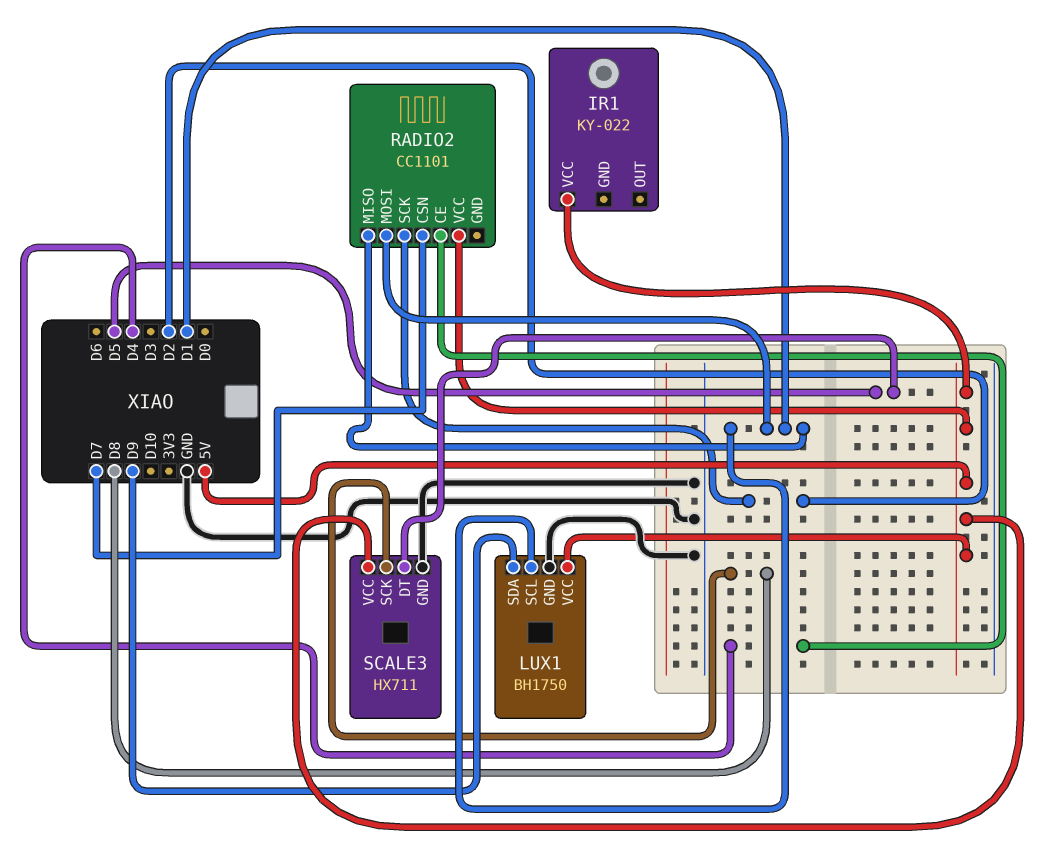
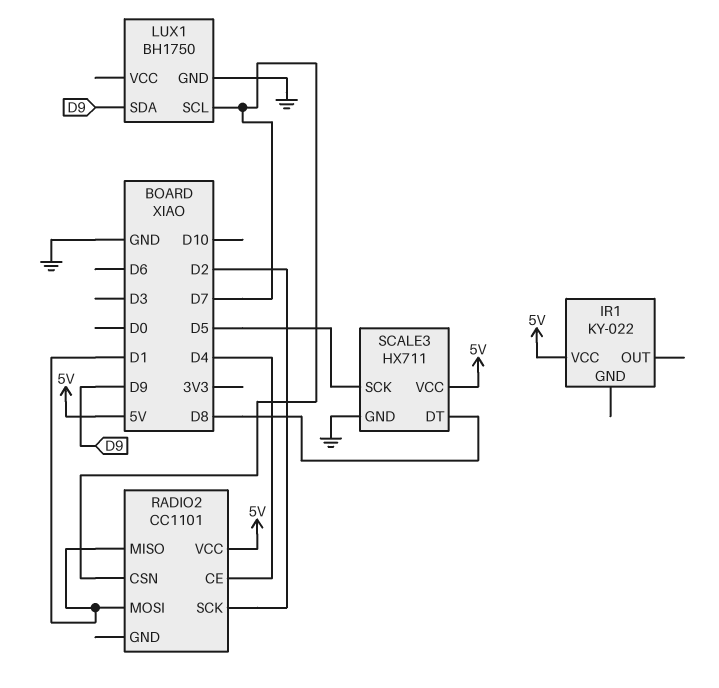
LUX1 pin SCL: D1 -> D7
LUX1 pin VCC: 5V -> none
SCALE3 pin DT: D5 -> D8
SCALE3 pin SCK: D8 -> D5

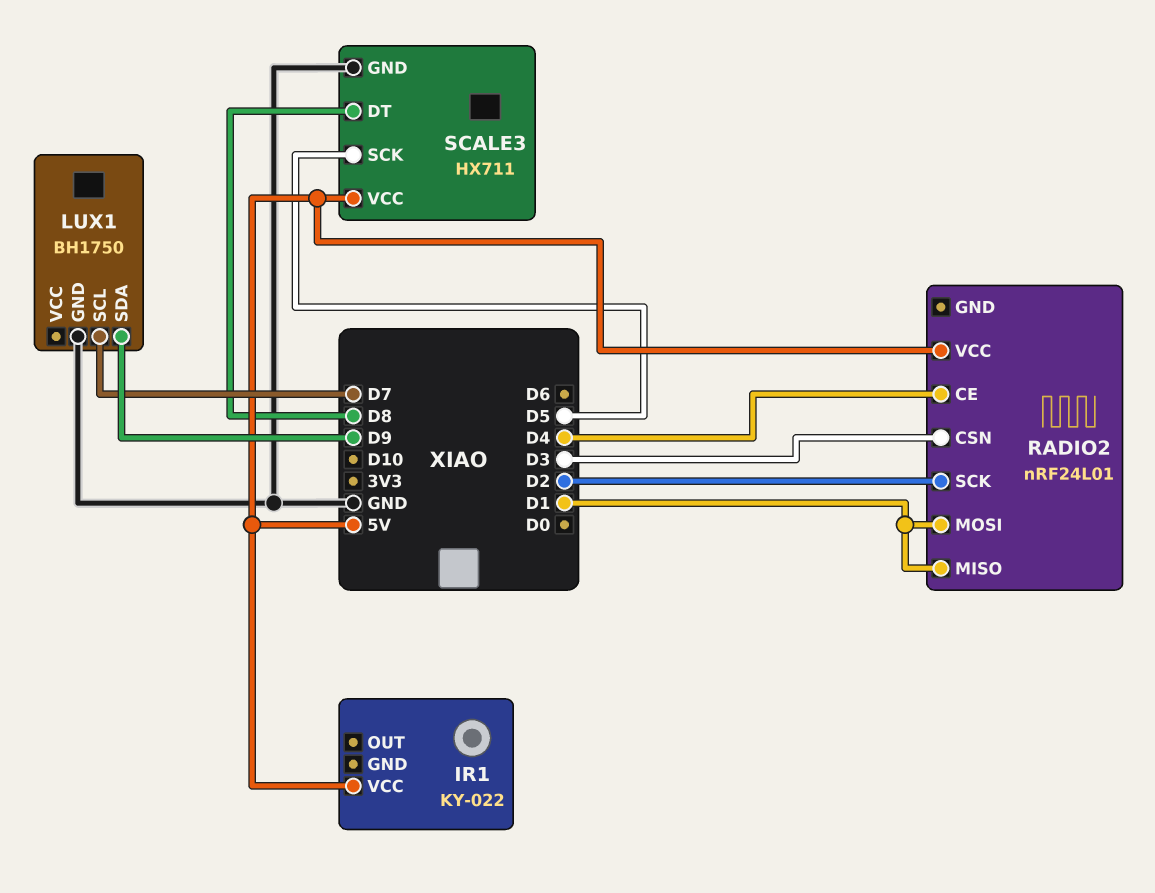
RADIO2: CC1101 -> nRF24L01
RADIO2 pin CSN: D7 -> D3

